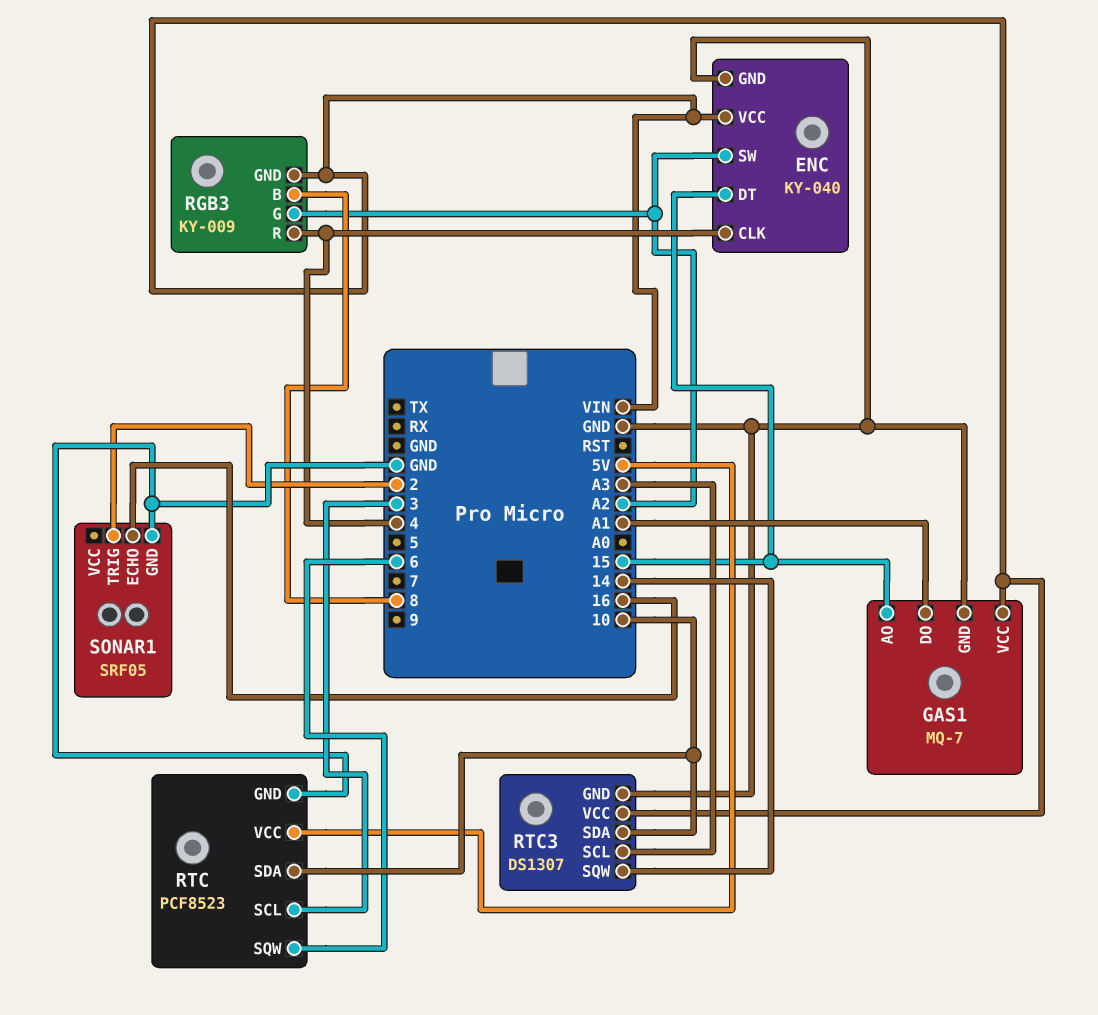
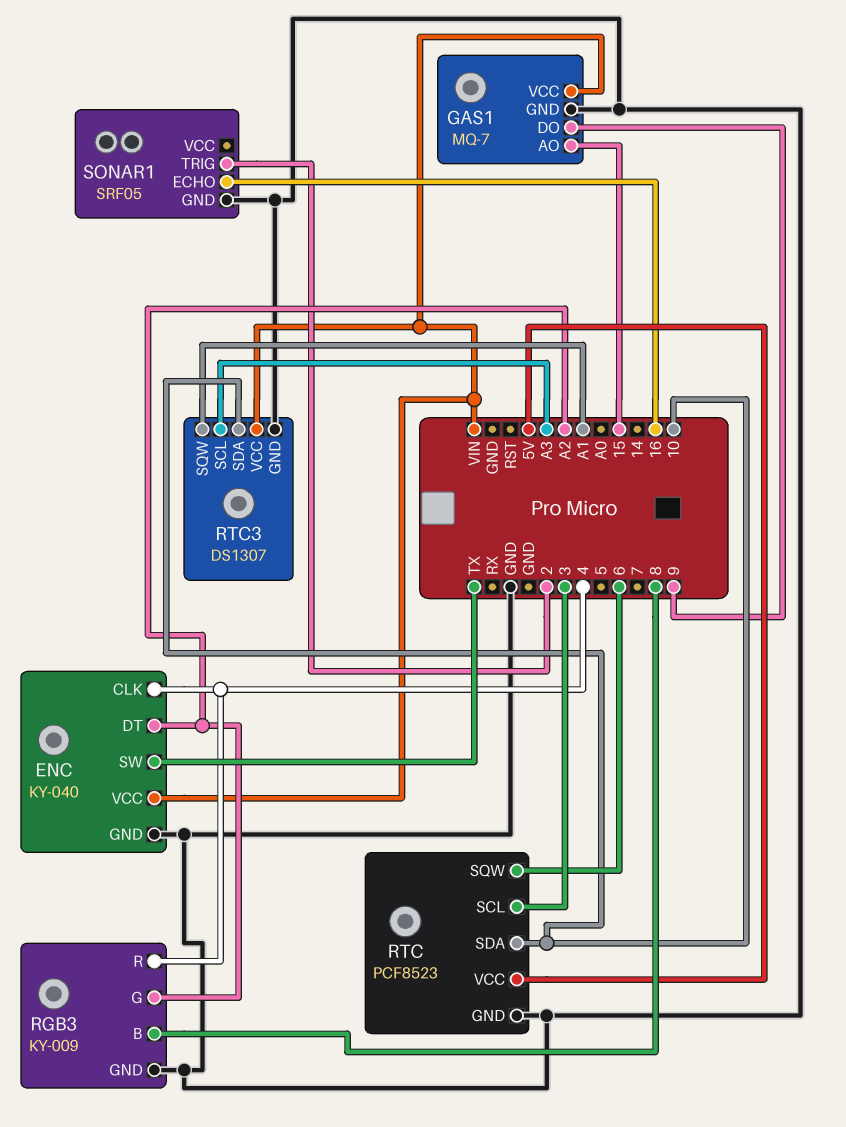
ENC pin DT: 15 -> A2
ENC pin SW: A2 -> TX
GAS1 pin DO: A1 -> 9
RGB3 pin GND: VIN -> GND
RTC3 pin SQW: 14 -> A1

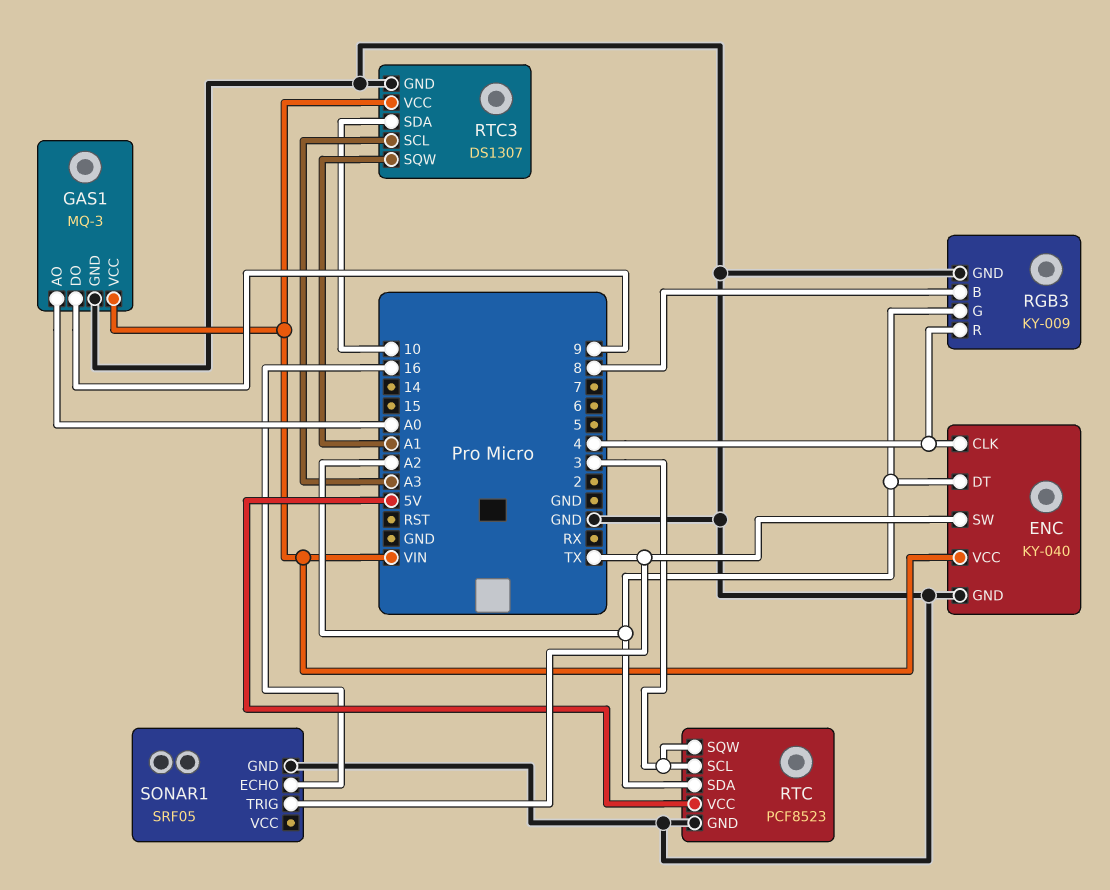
GAS1: MQ-7 -> MQ-3
GAS1 pin AO: 15 -> A0
RTC pin SDA: 10 -> A2
RTC pin SQW: 6 -> 3
SONAR1 pin TRIG: 2 -> TX

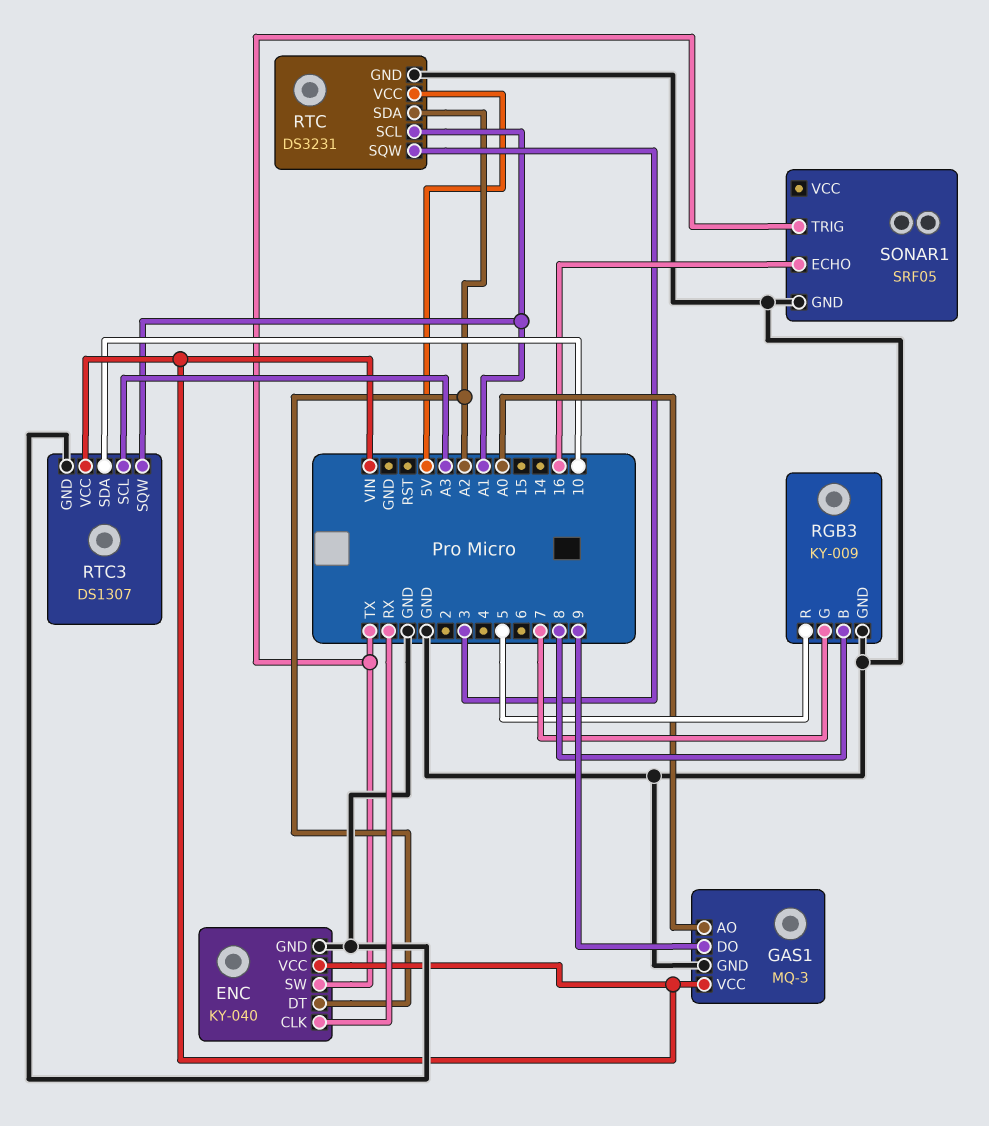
ENC pin CLK: 4 -> RX
RGB3 pin G: A2 -> 7
RGB3 pin R: 4 -> 5
RTC: PCF8523 -> DS3231
RTC pin SCL: 3 -> A1

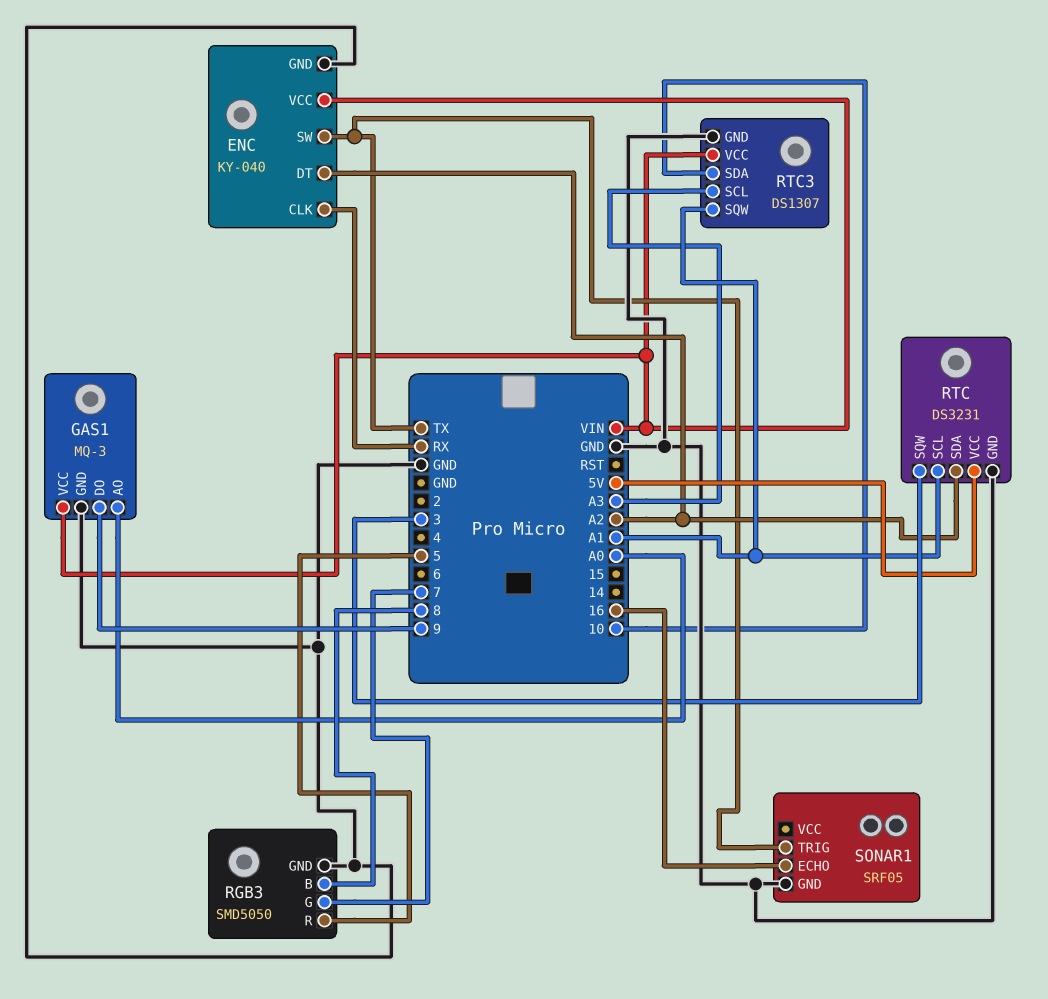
RGB3: KY-009 -> SMD5050

